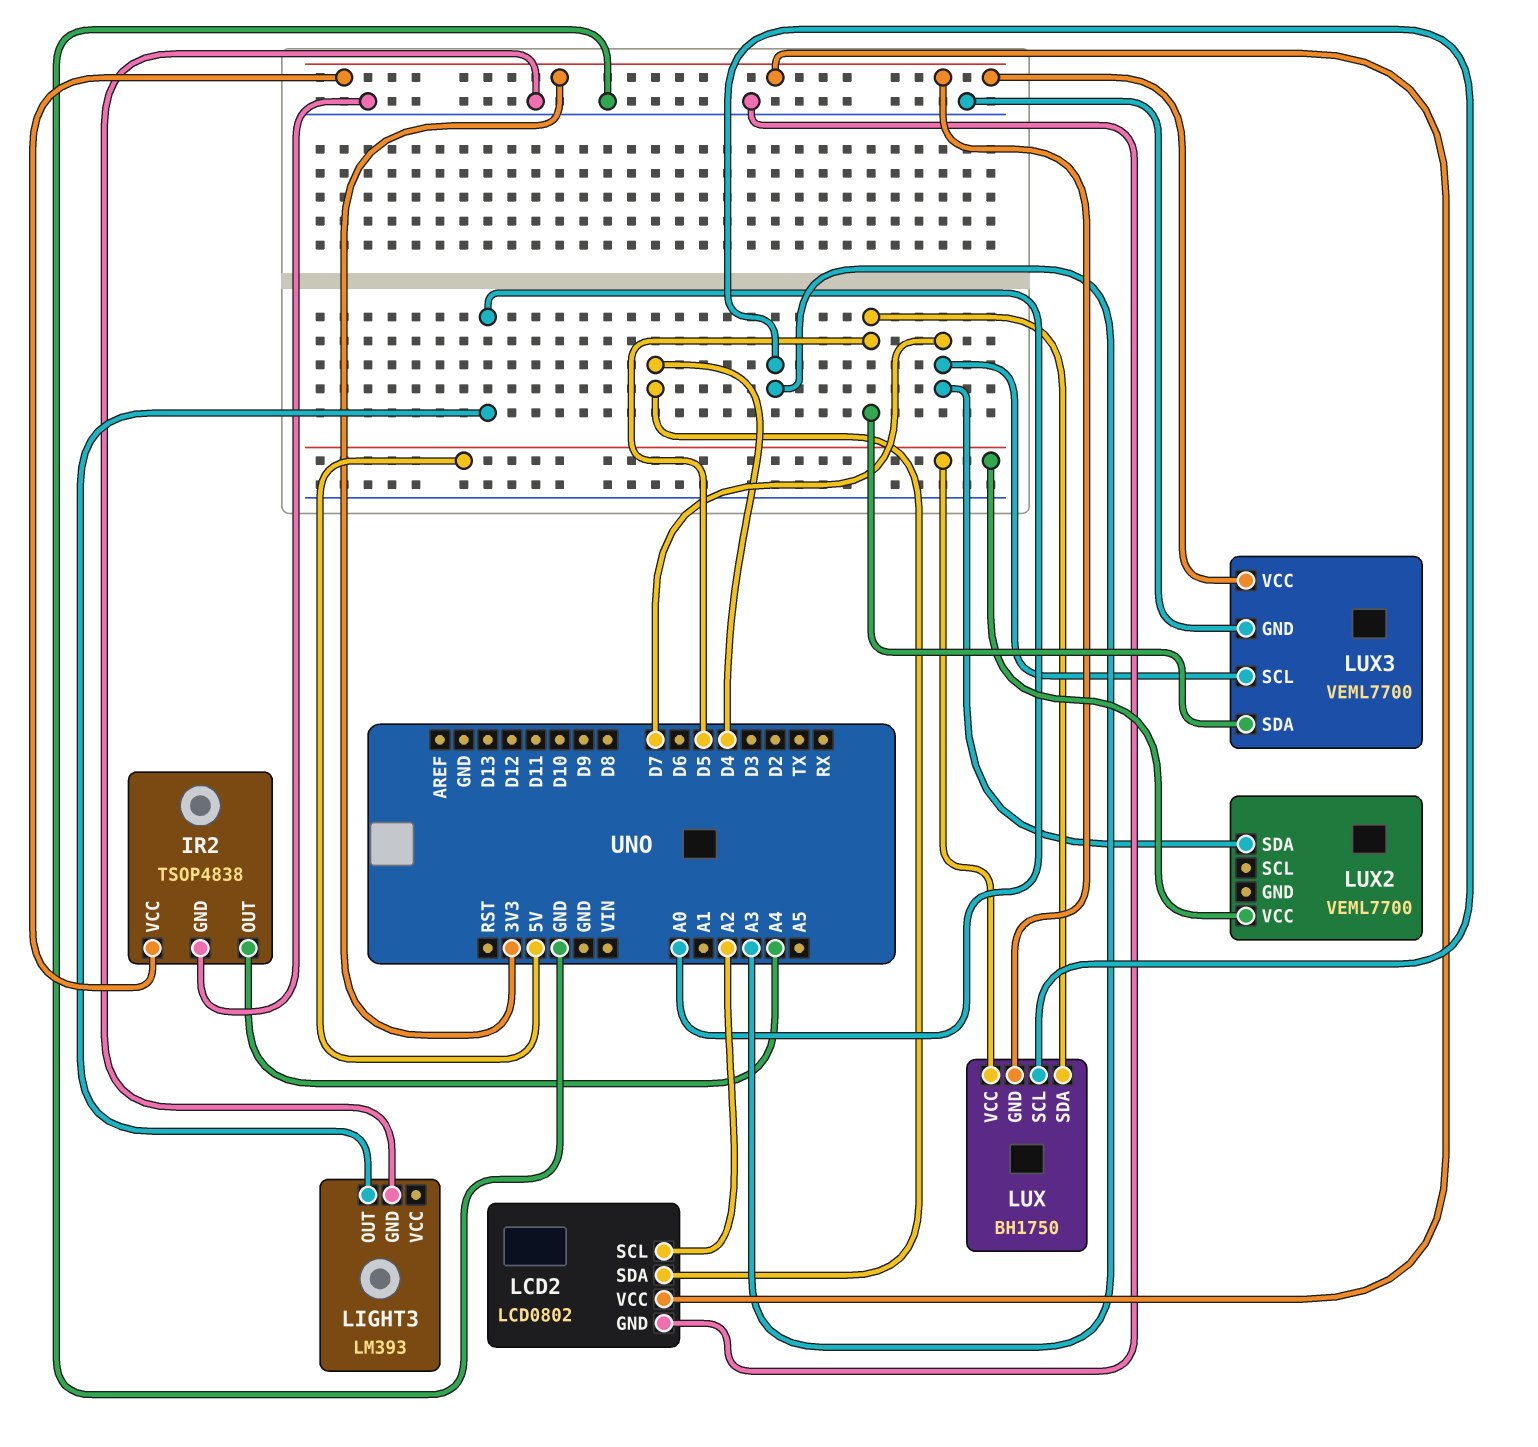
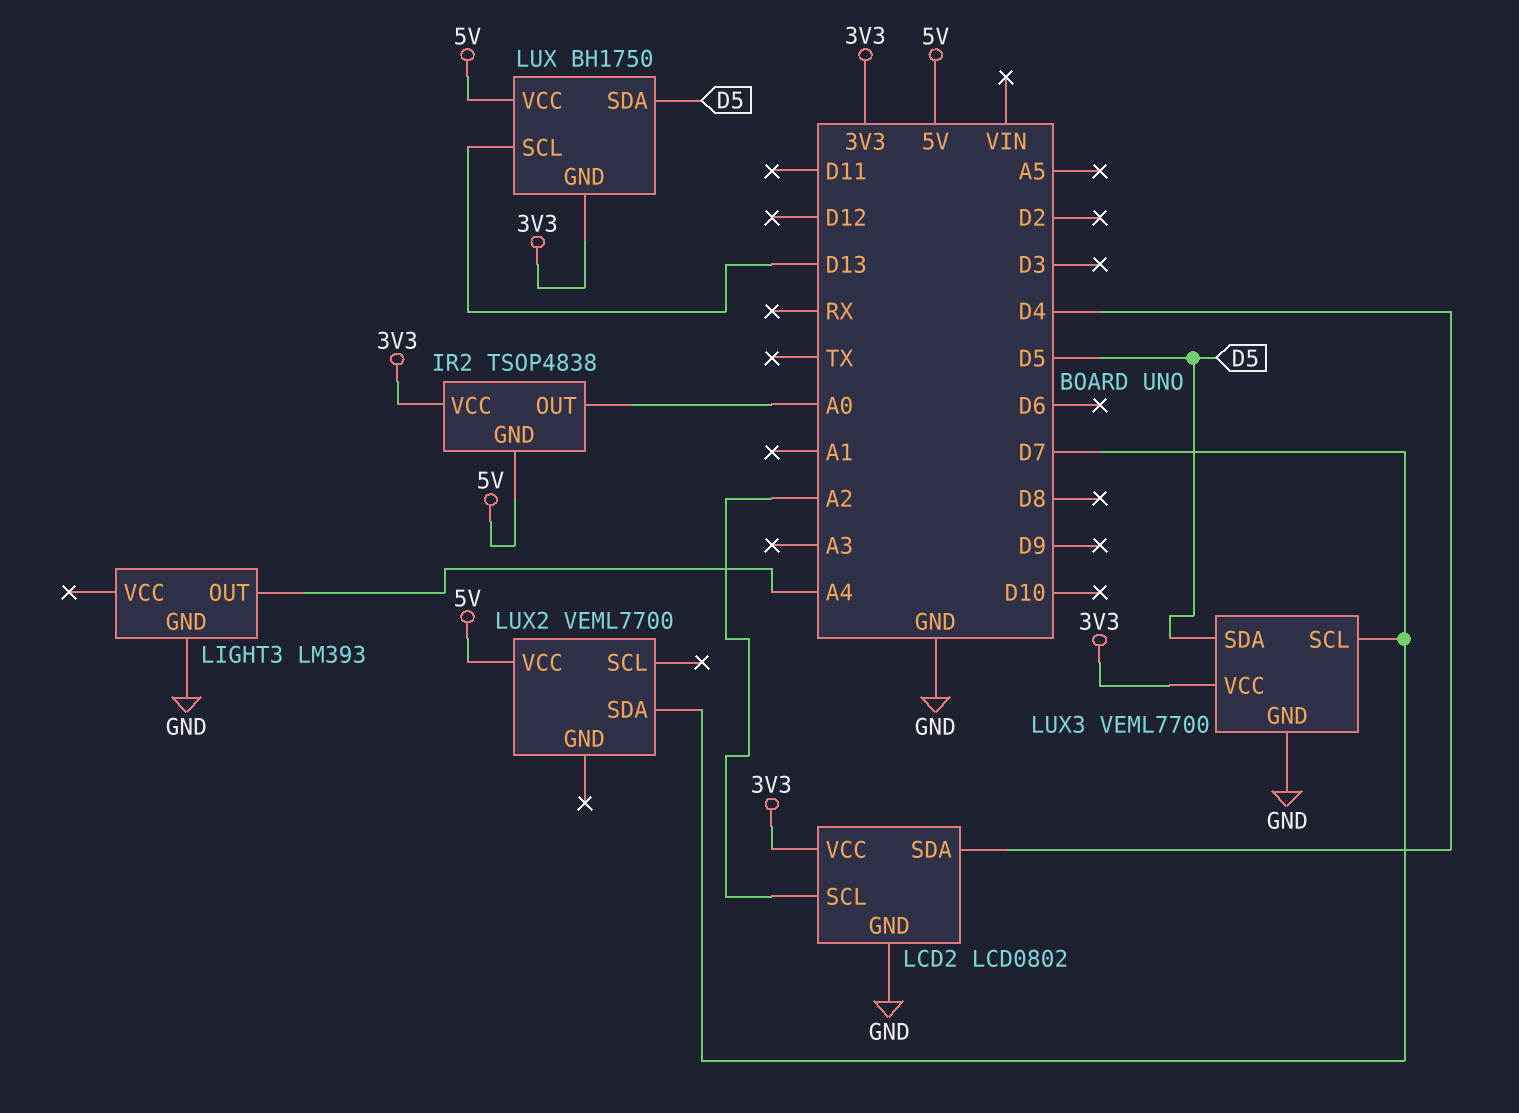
IR2 pin GND: GND -> 5V
IR2 pin OUT: A4 -> A0
LIGHT3 pin OUT: A0 -> A4
LUX pin SCL: A3 -> D13

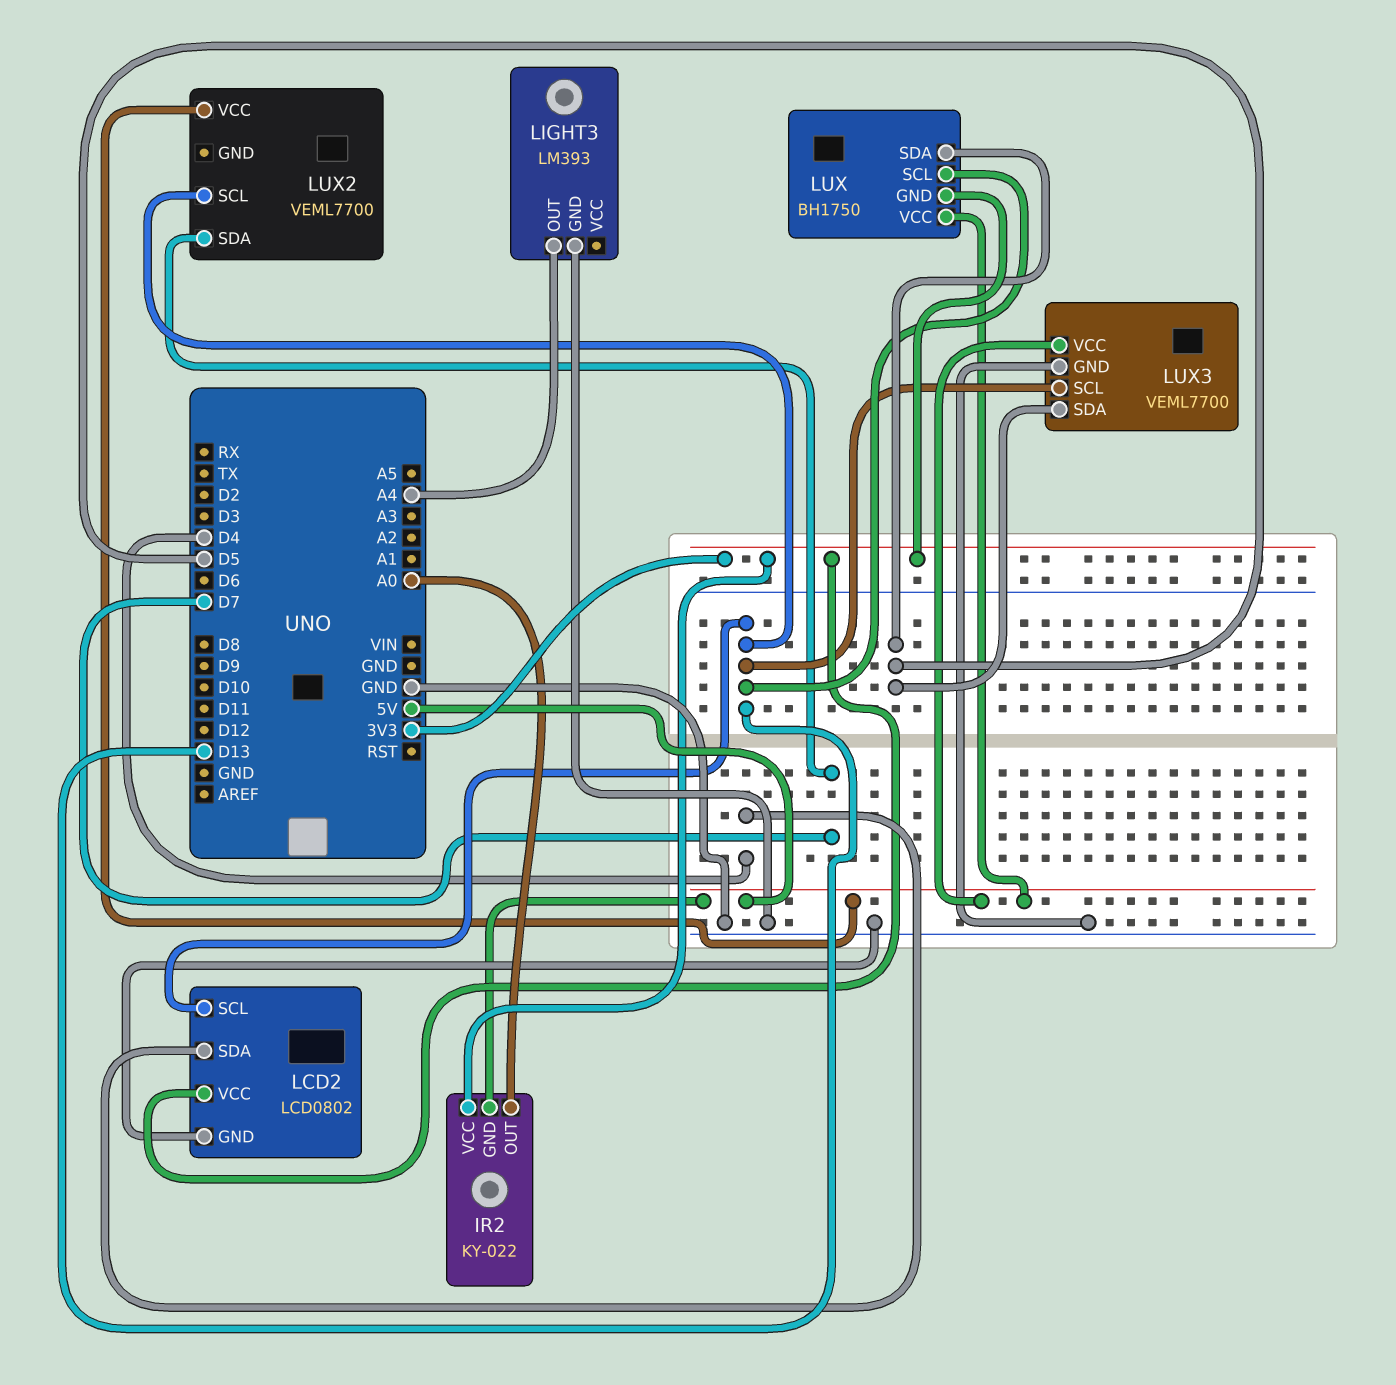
IR2: TSOP4838 -> KY-022
LCD2 pin SCL: A2 -> D13
LUX2 pin SCL: none -> D13
LUX3 pin SCL: D7 -> D13
LUX3 pin VCC: 3V3 -> 5V

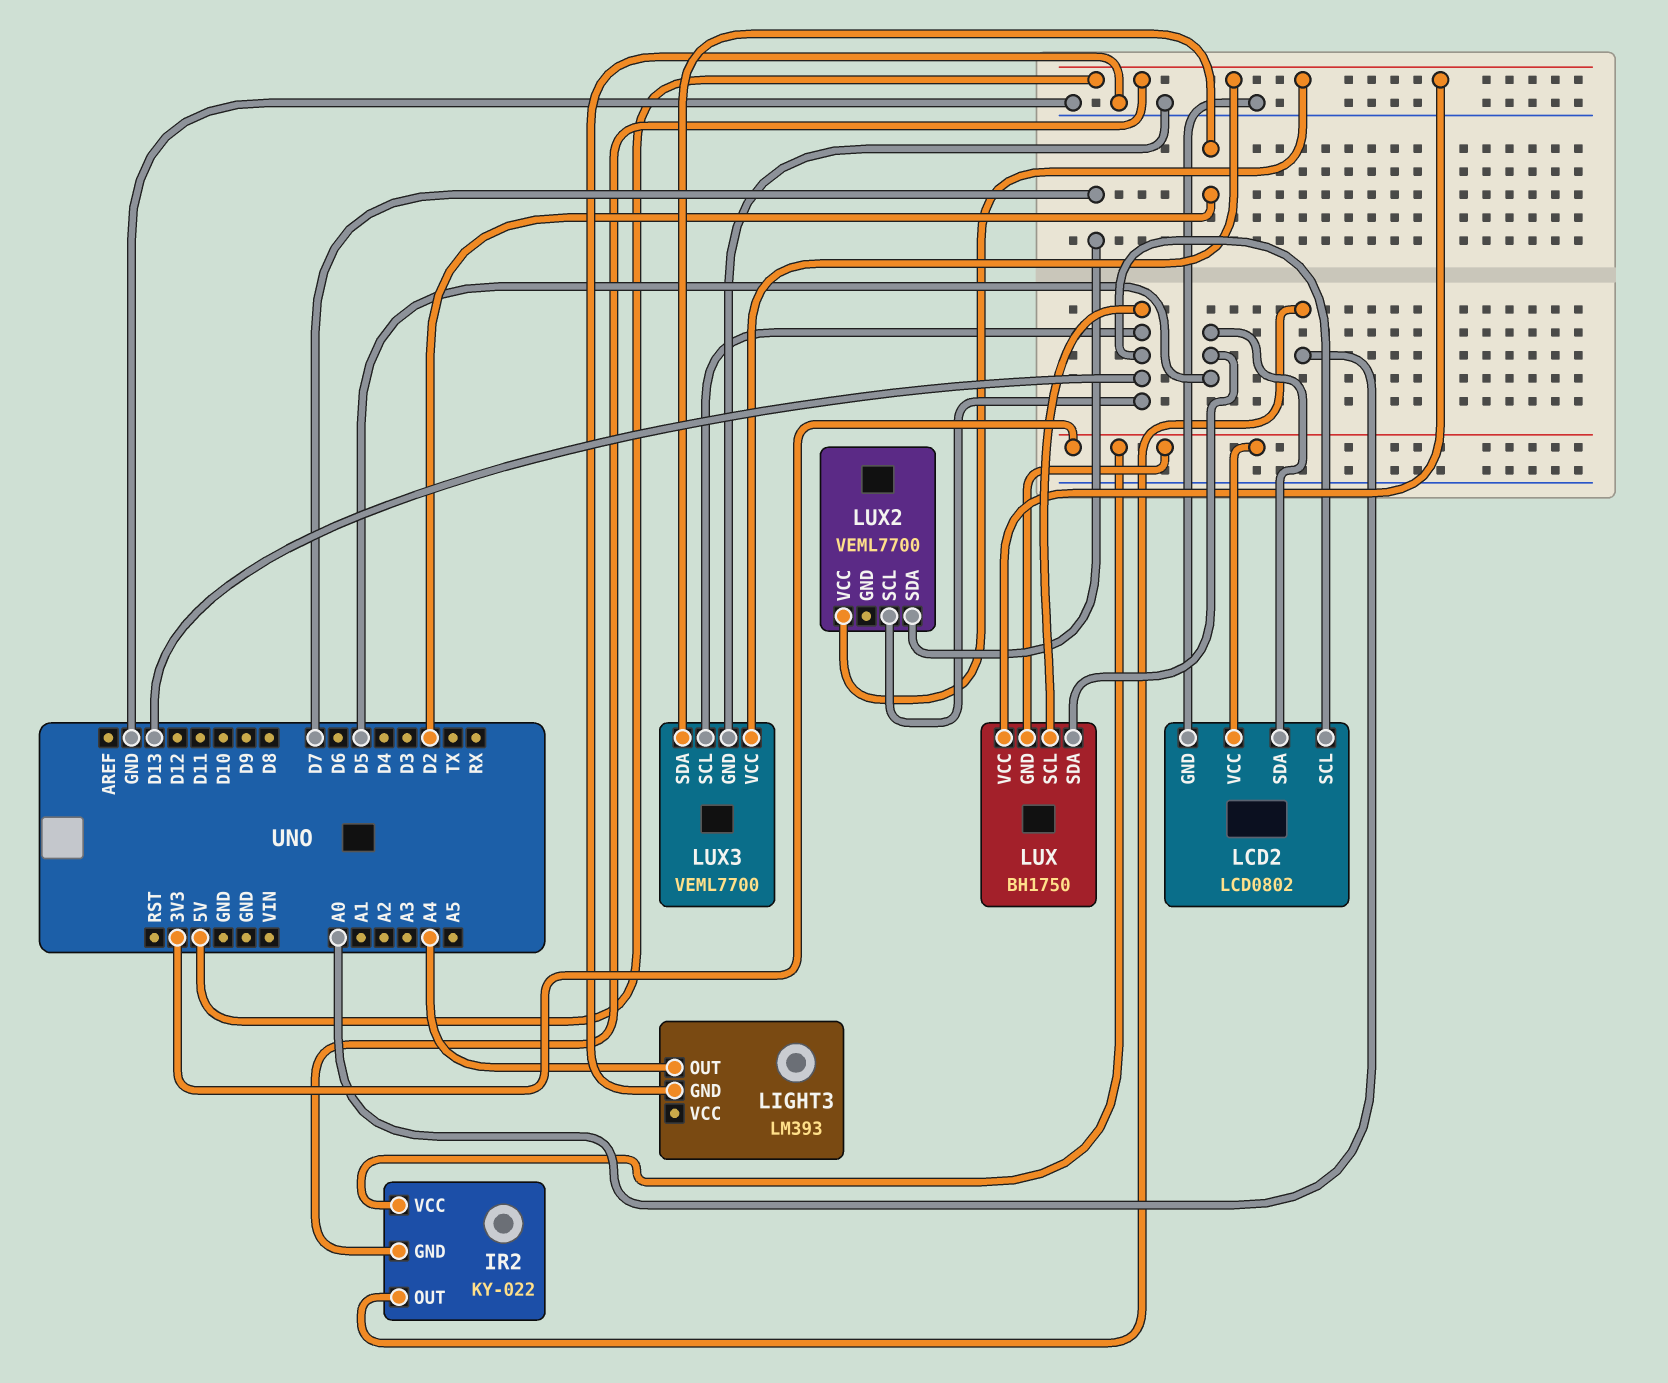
LCD2 pin SDA: D4 -> D5
LUX3 pin SDA: D5 -> D2

